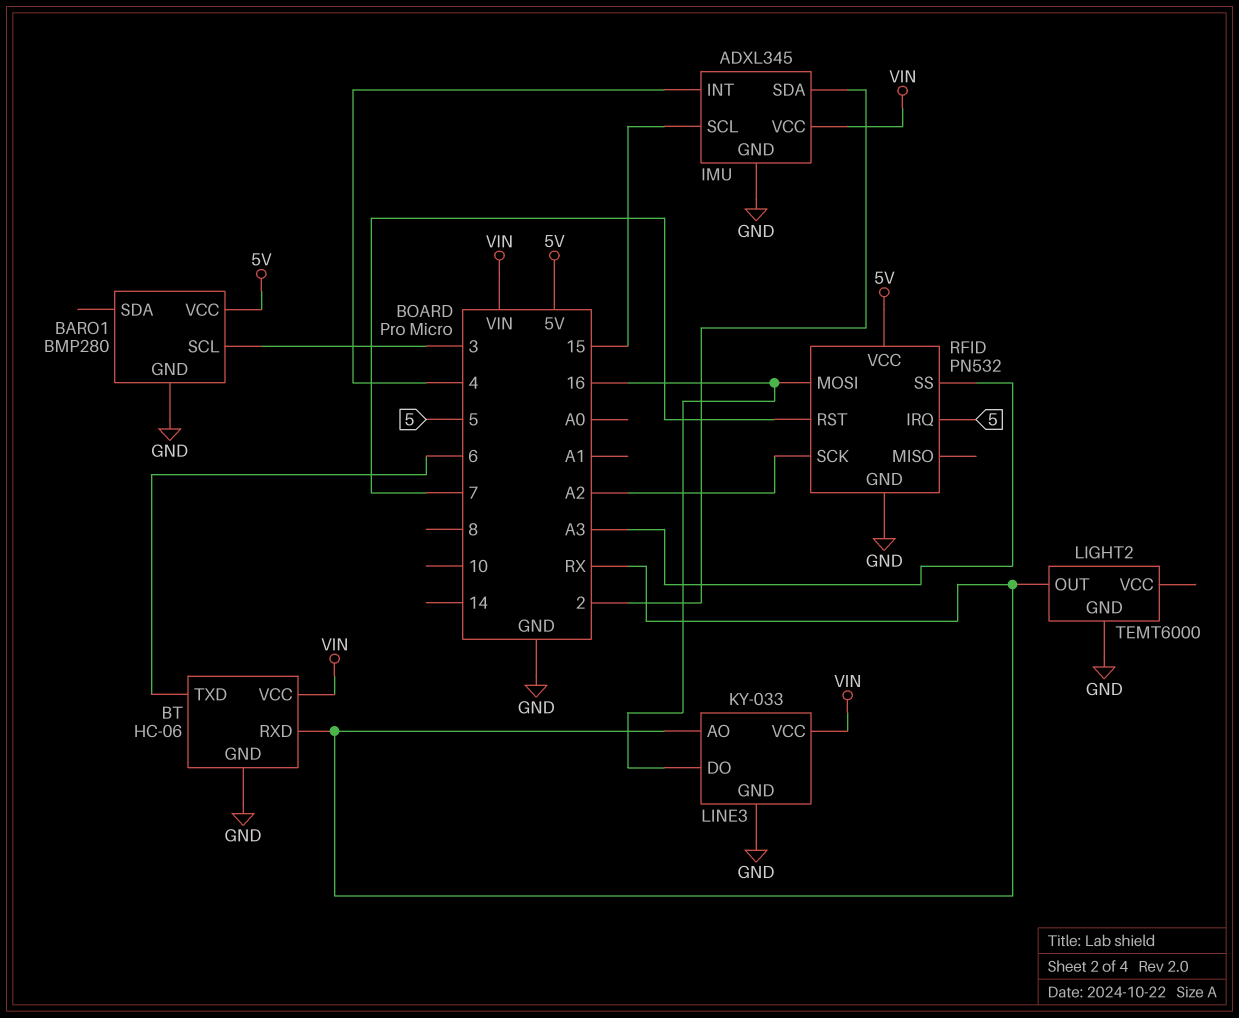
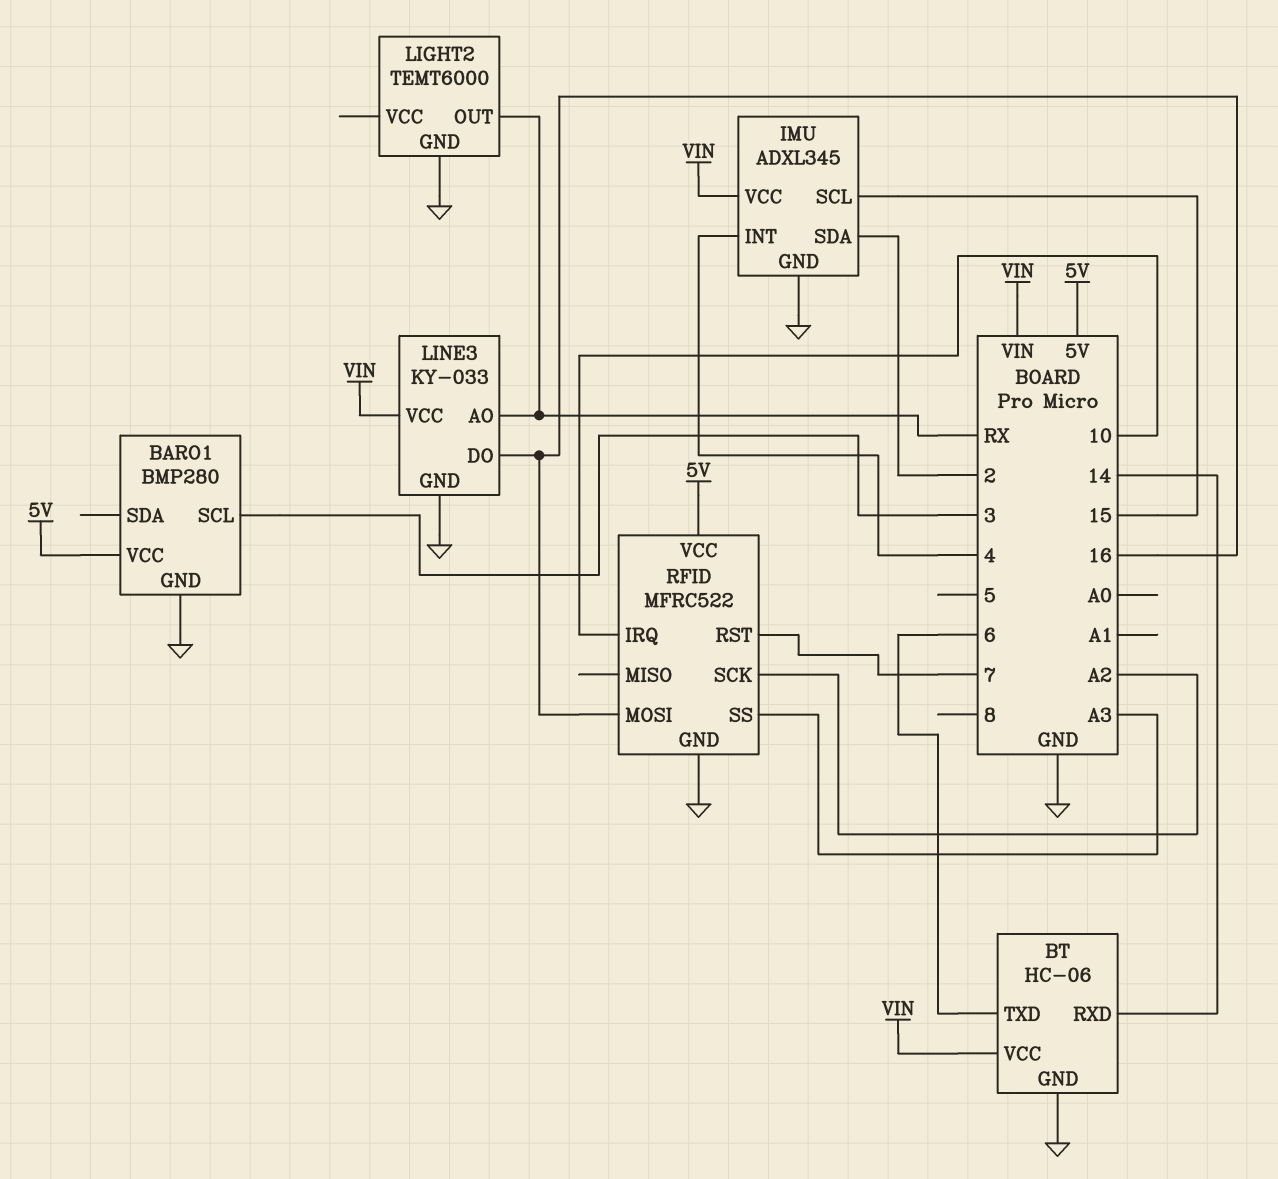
BT pin RXD: RX -> 14
RFID: PN532 -> MFRC522
RFID pin IRQ: 5 -> 10

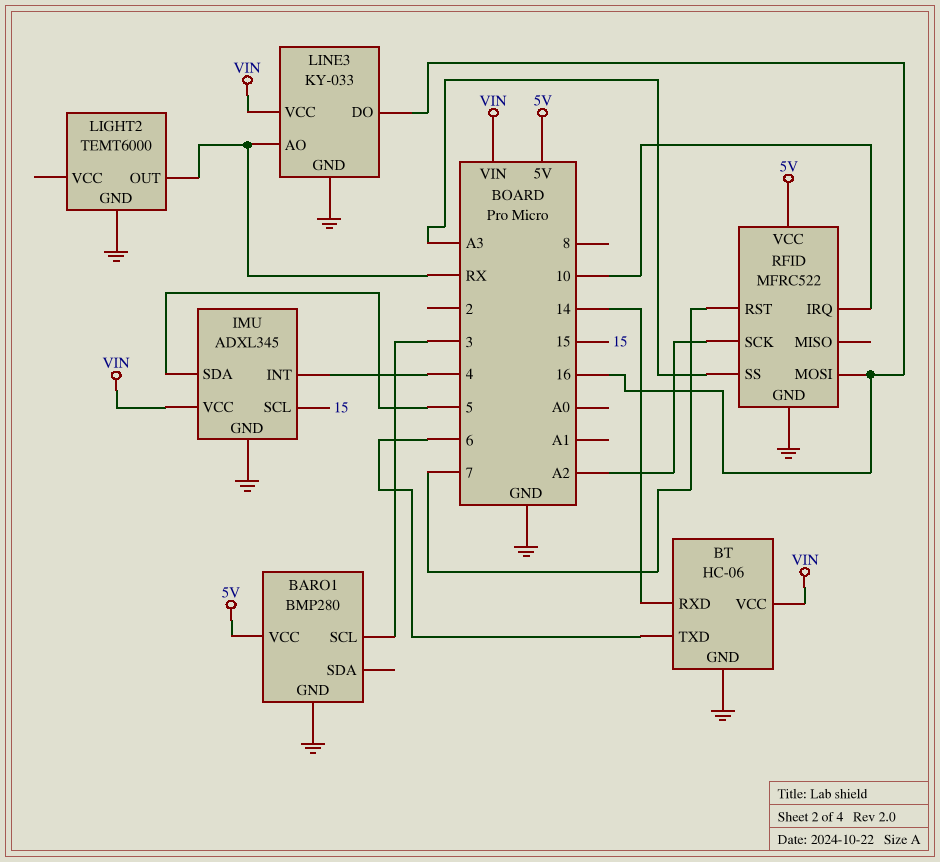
IMU pin SDA: 2 -> 5

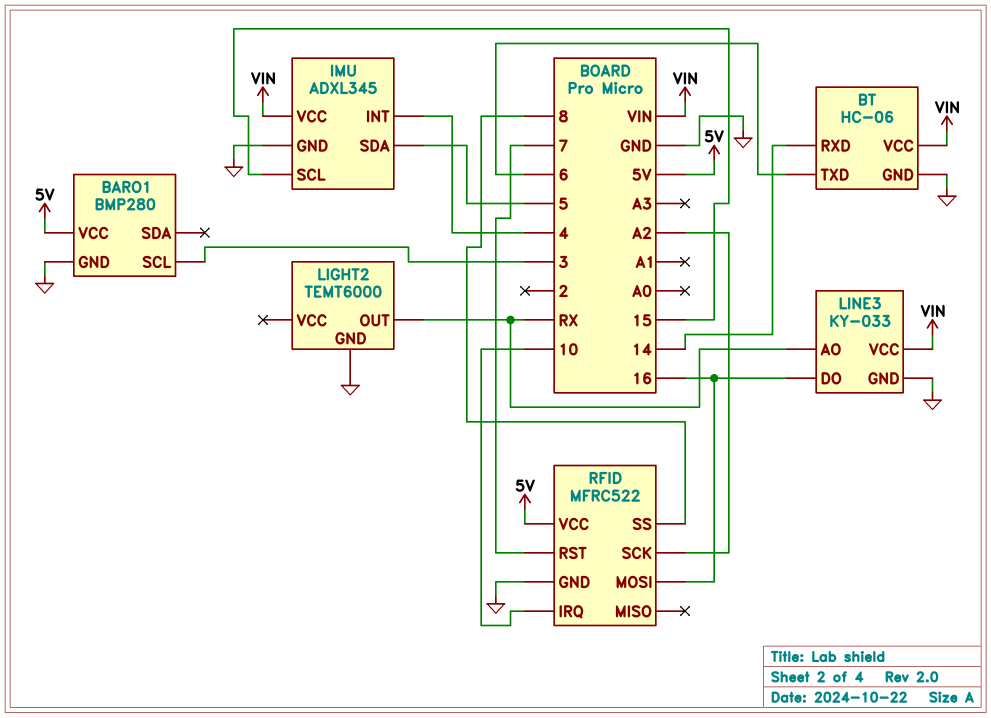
RFID pin SS: A3 -> 8

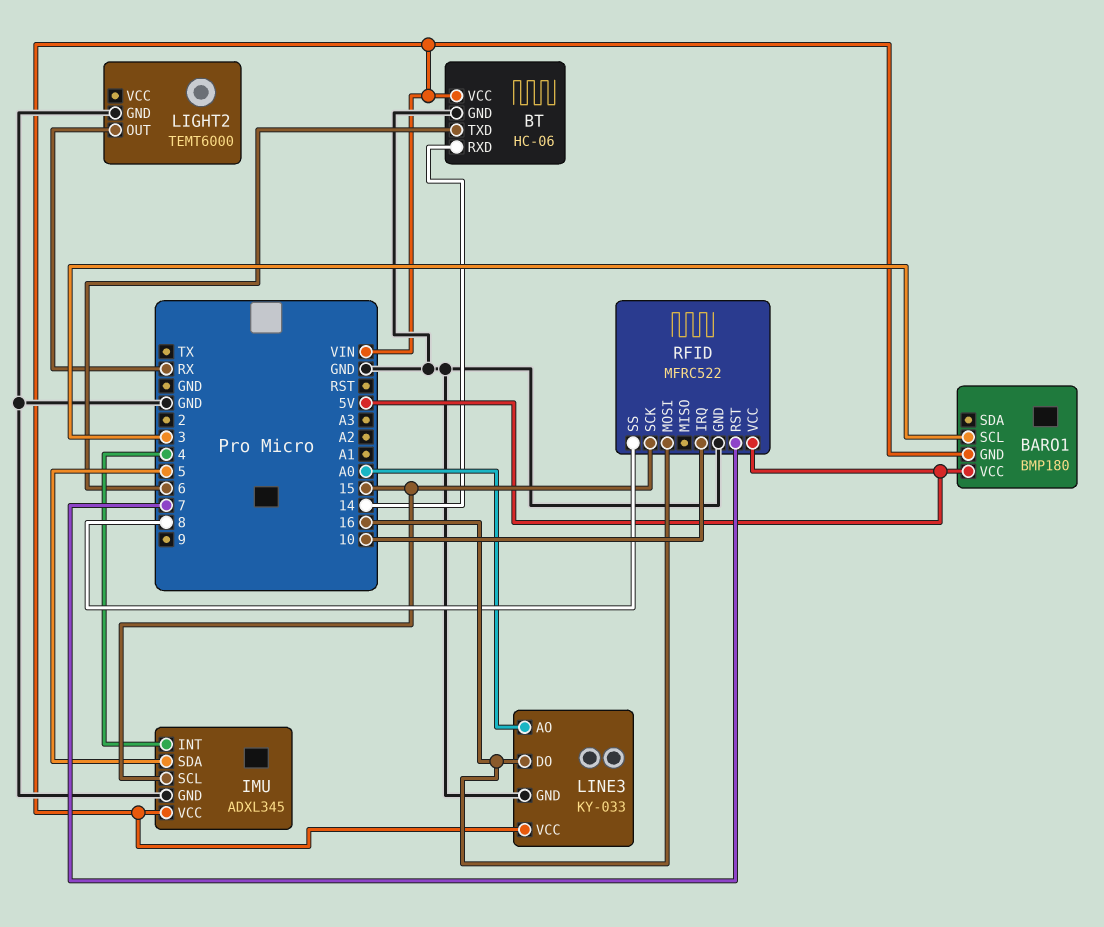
BARO1: BMP280 -> BMP180
BARO1 pin GND: GND -> VIN
LINE3 pin AO: RX -> A0
RFID pin SCK: A2 -> 15

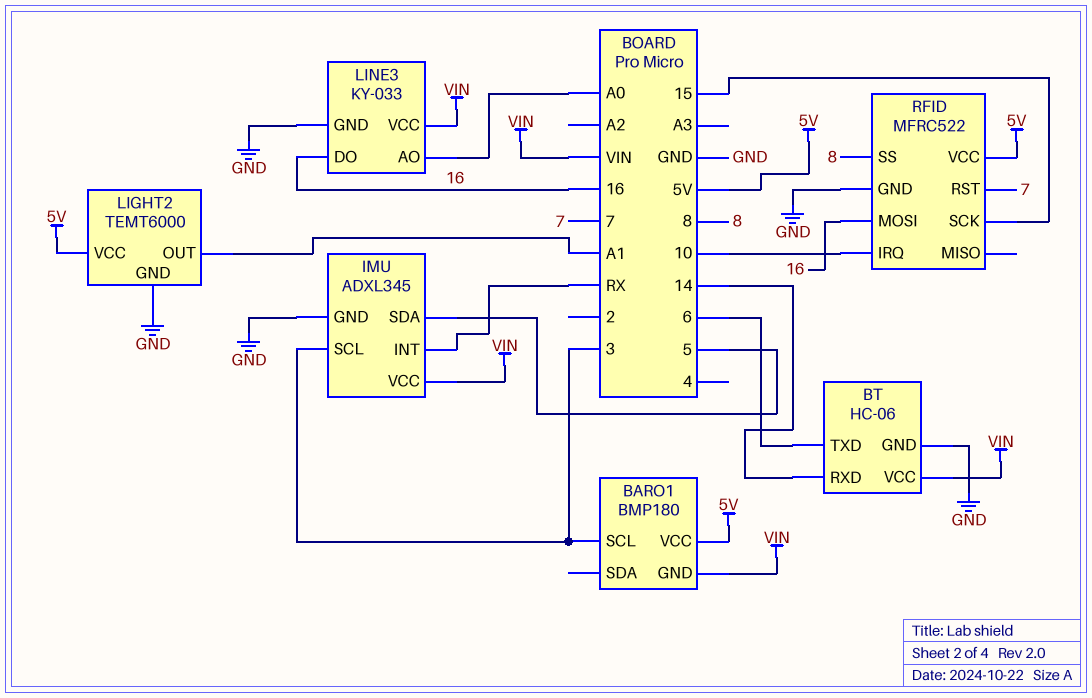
IMU pin INT: 4 -> RX
IMU pin SCL: 15 -> 3
LIGHT2 pin OUT: RX -> A1
LIGHT2 pin VCC: none -> 5V

